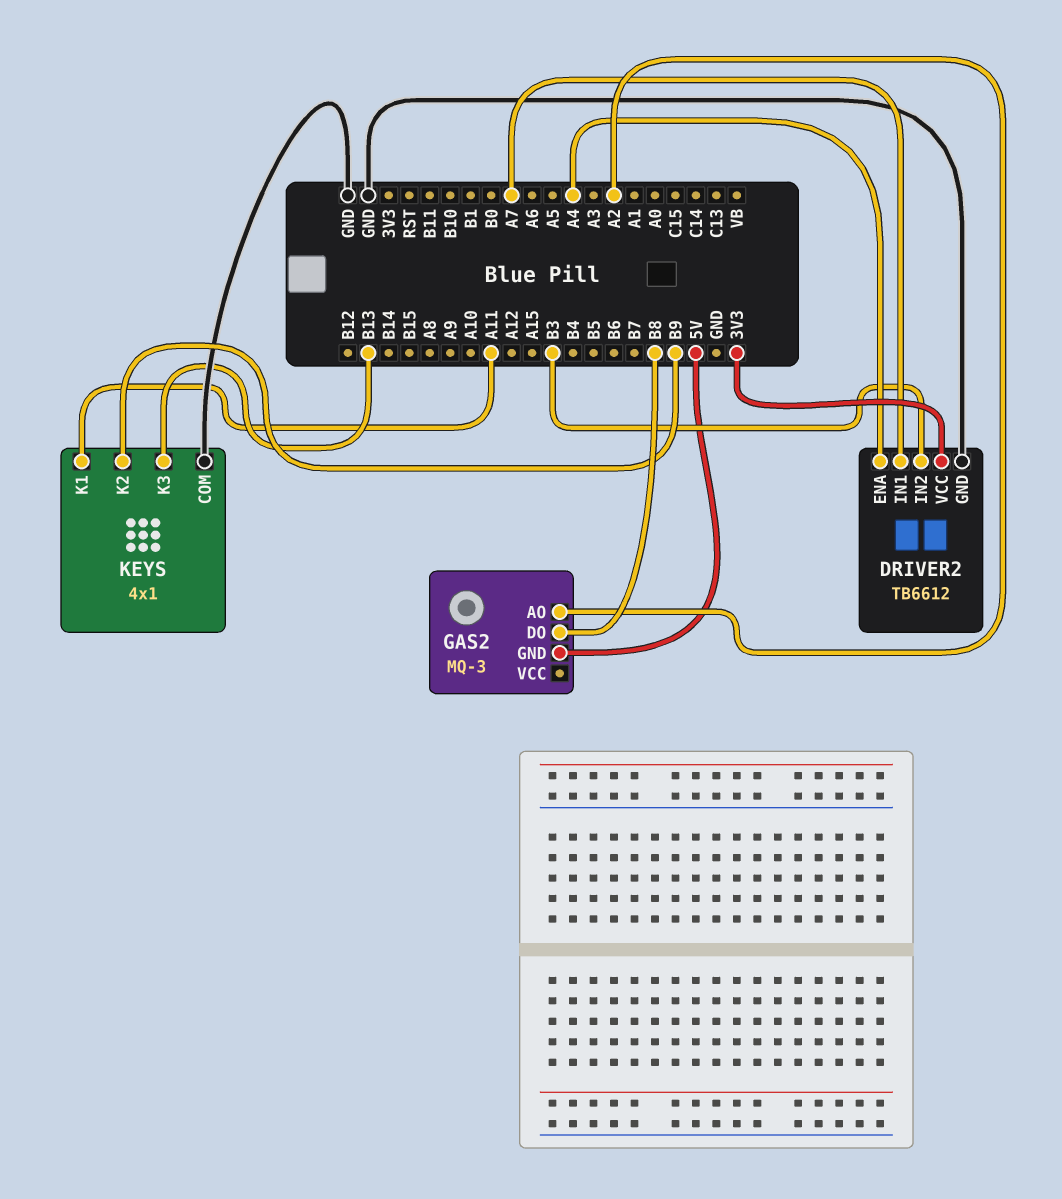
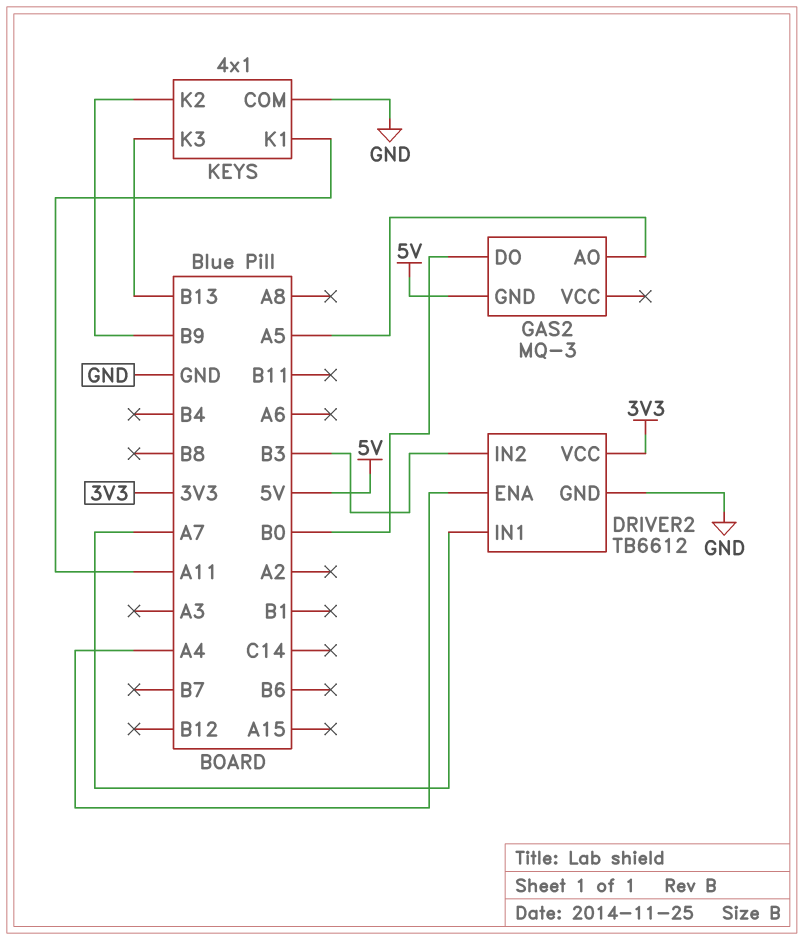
GAS2 pin AO: A2 -> A5
GAS2 pin DO: B8 -> B0

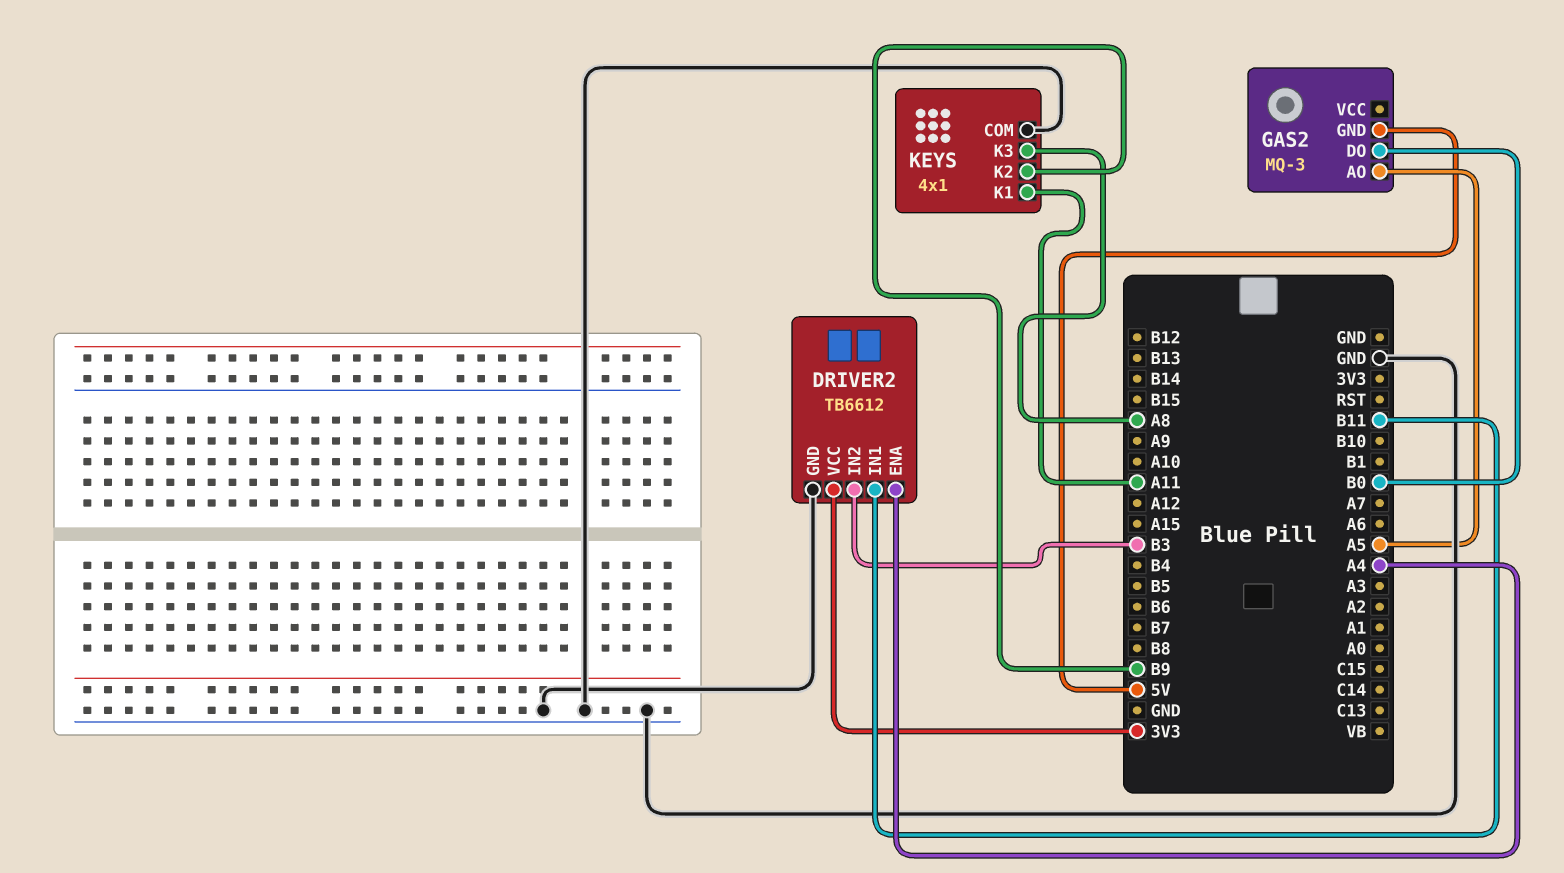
DRIVER2 pin IN1: A7 -> B11
KEYS pin K3: B13 -> A8

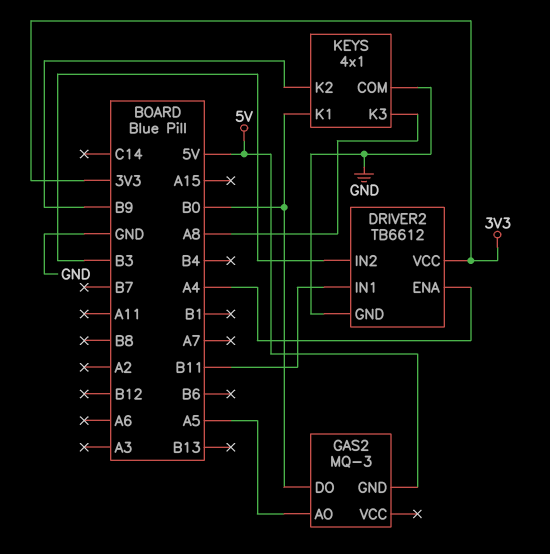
KEYS pin K1: A11 -> B0

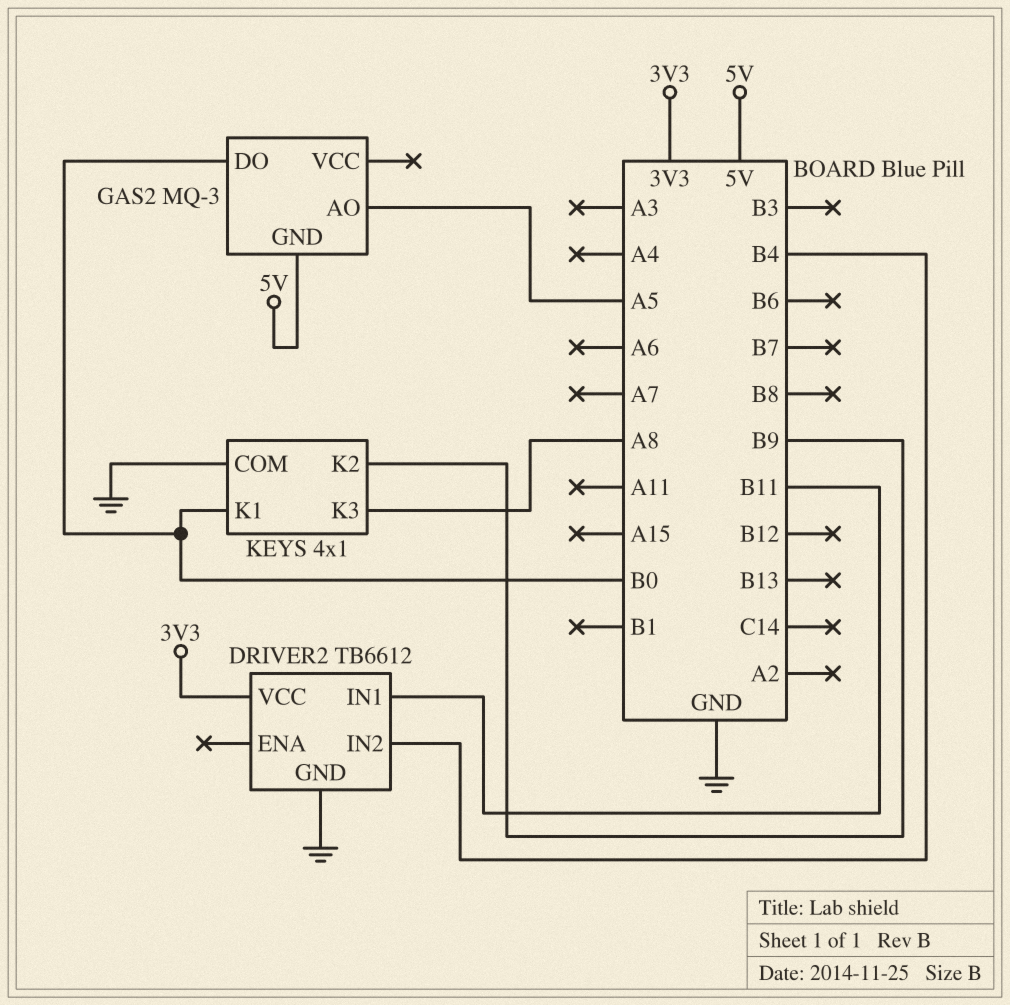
DRIVER2 pin ENA: A4 -> none
DRIVER2 pin IN2: B3 -> B4

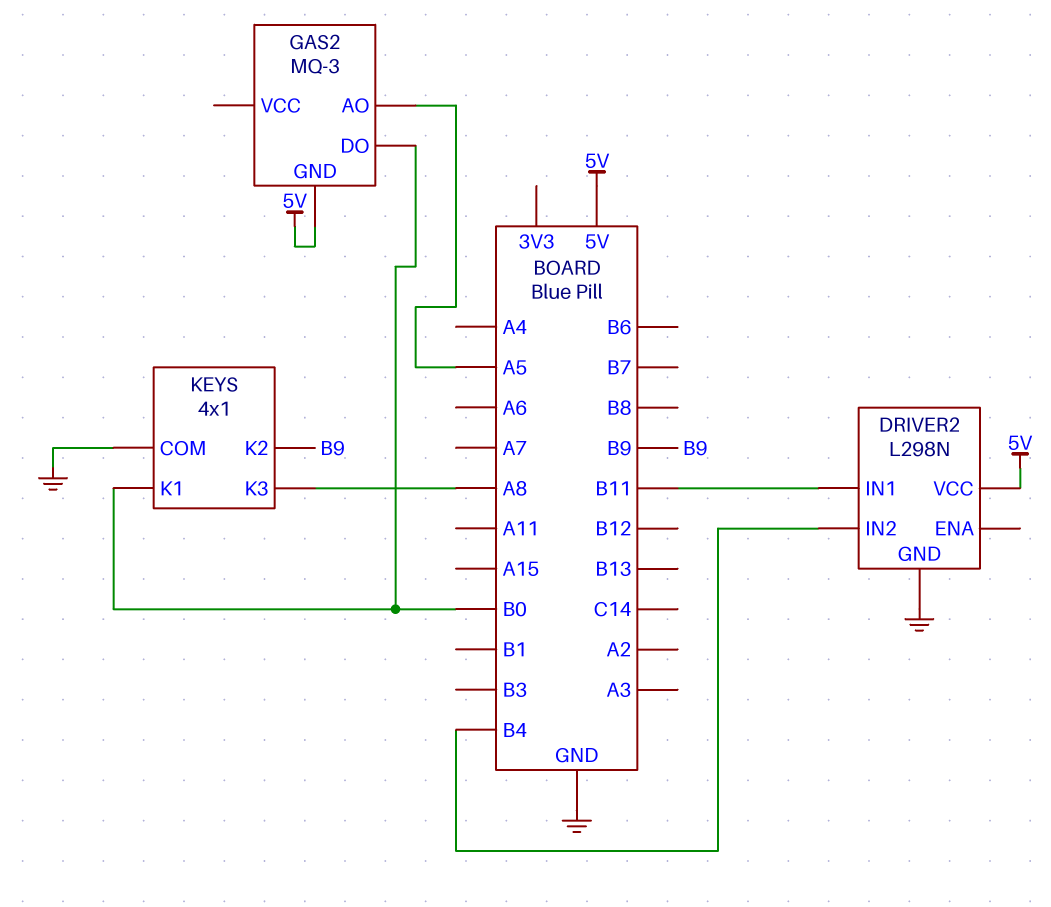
DRIVER2: TB6612 -> L298N
DRIVER2 pin VCC: 3V3 -> 5V

